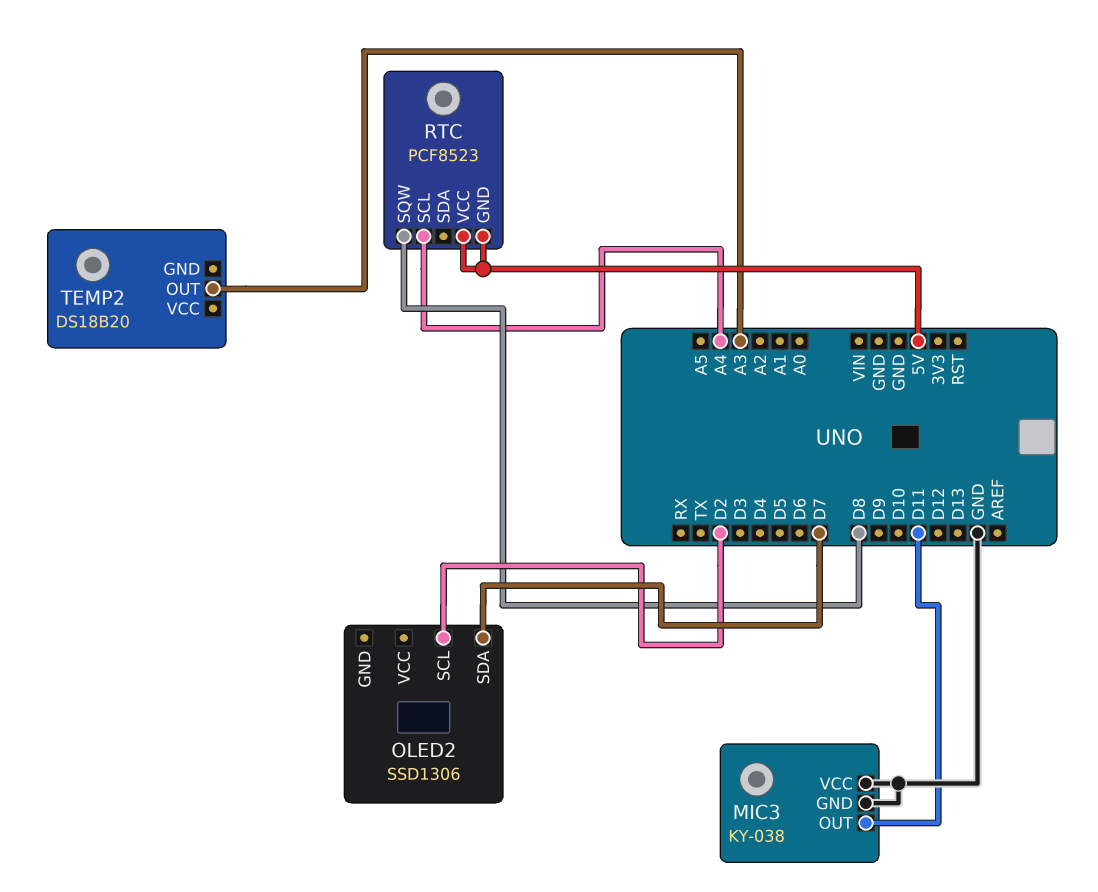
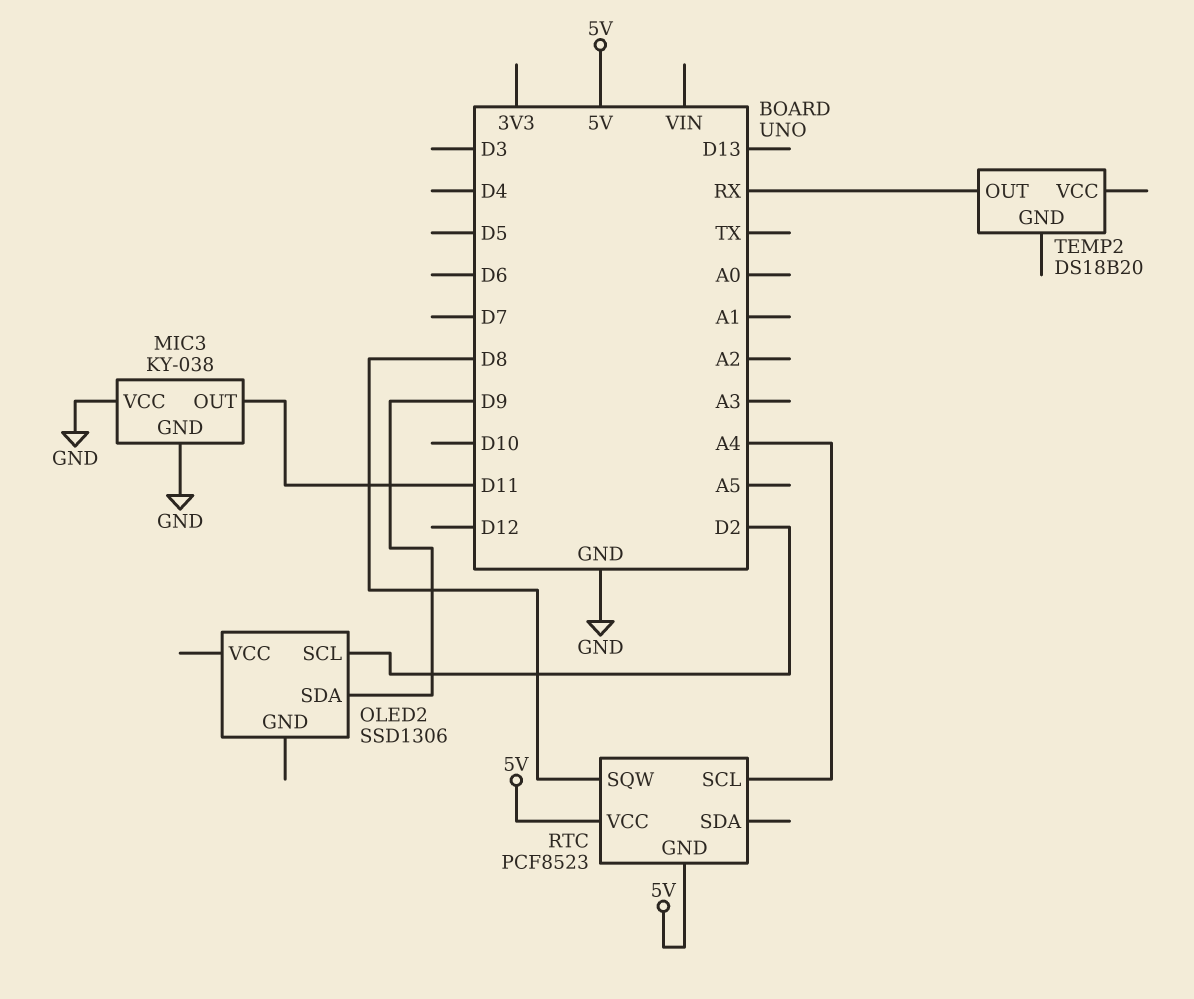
OLED2 pin SDA: D7 -> D9
TEMP2 pin OUT: A3 -> RX

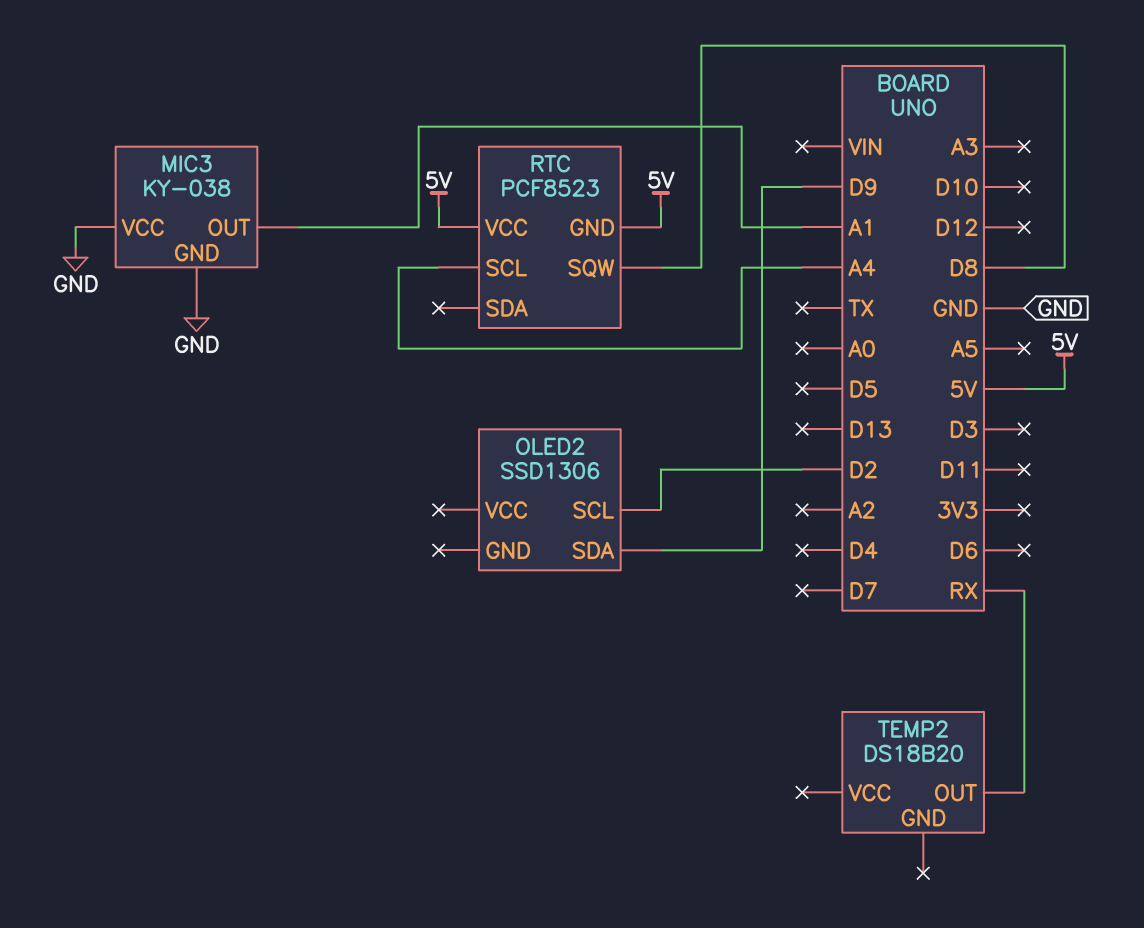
MIC3 pin OUT: D11 -> A1

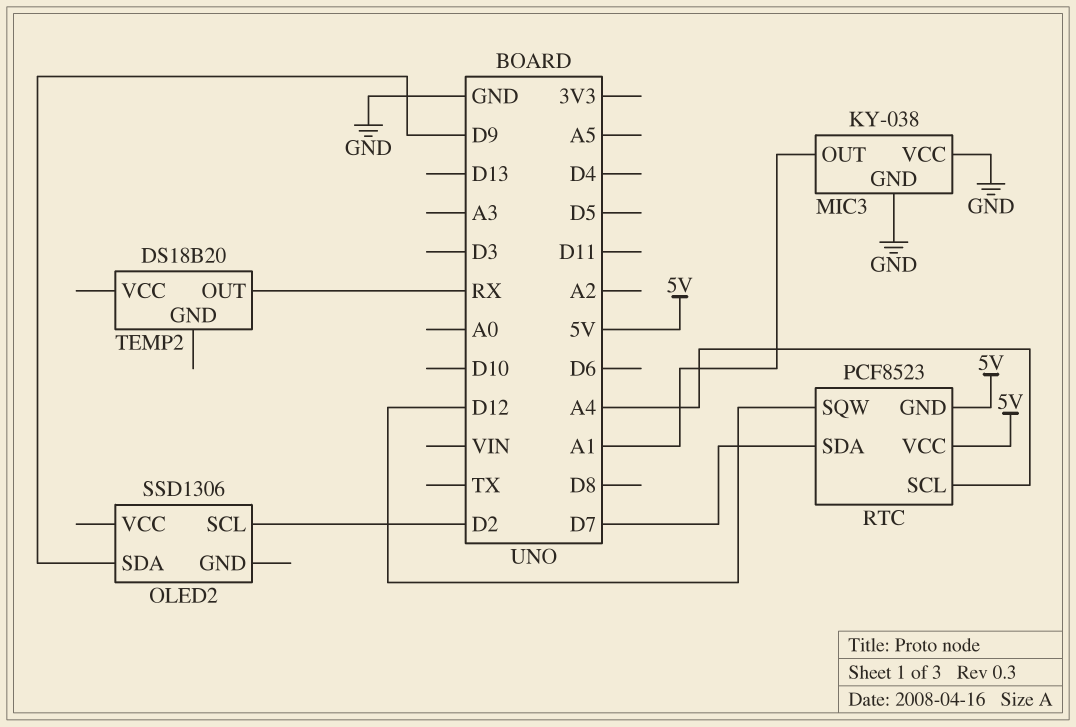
RTC pin SDA: none -> D7
RTC pin SQW: D8 -> D12

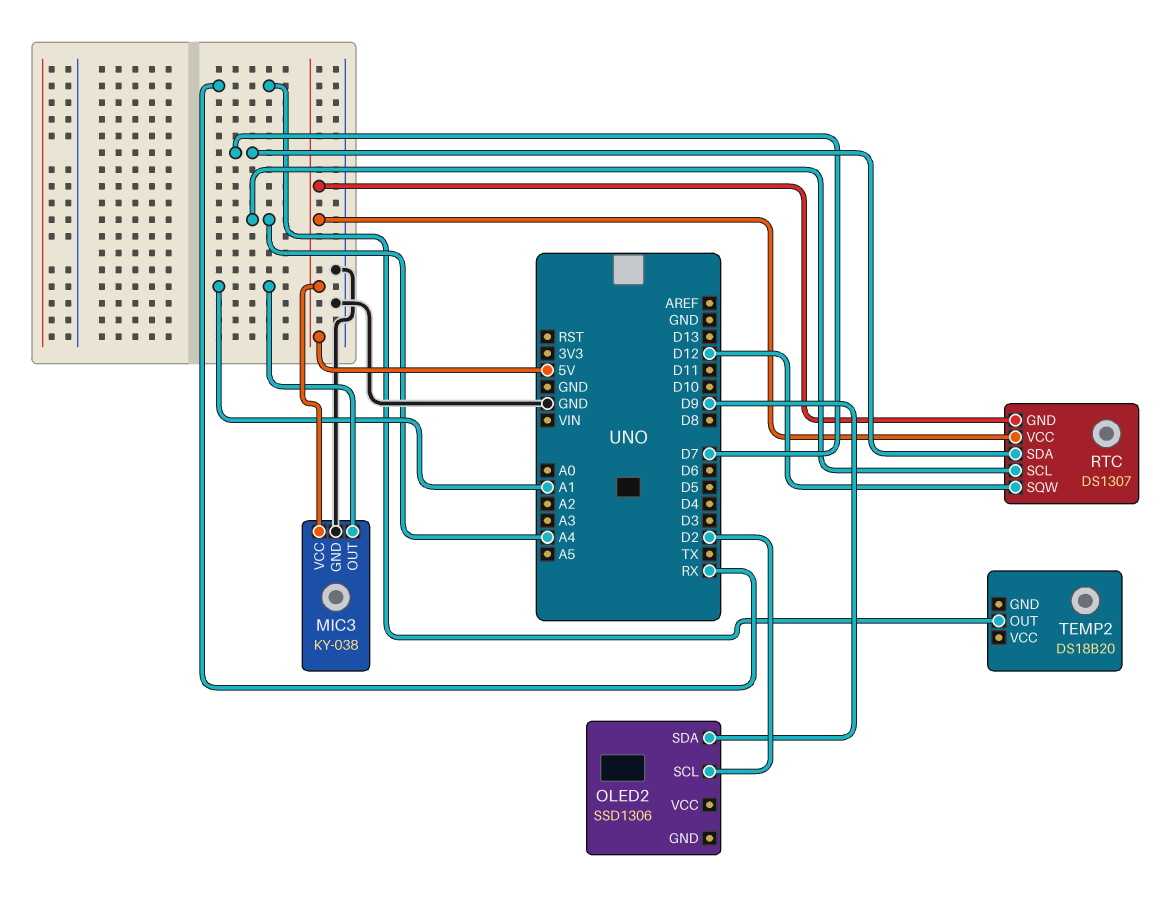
MIC3 pin VCC: GND -> 5V
RTC: PCF8523 -> DS1307

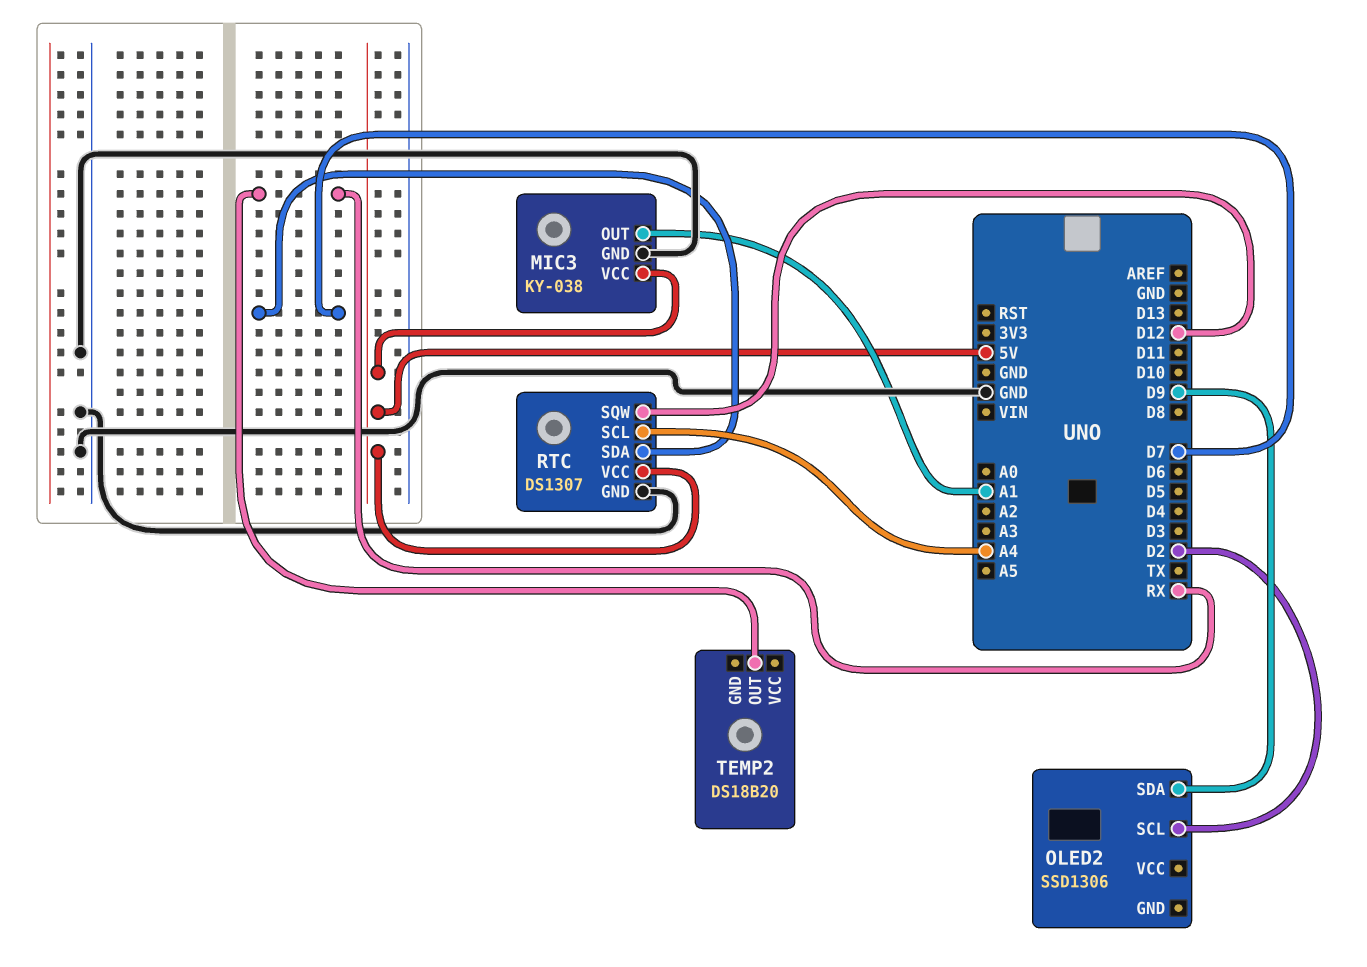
RTC pin GND: 5V -> GND

